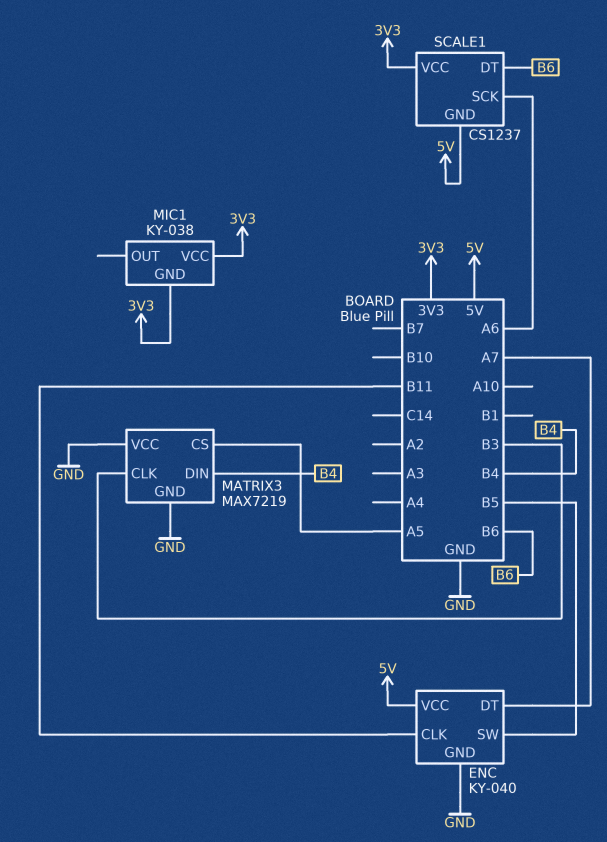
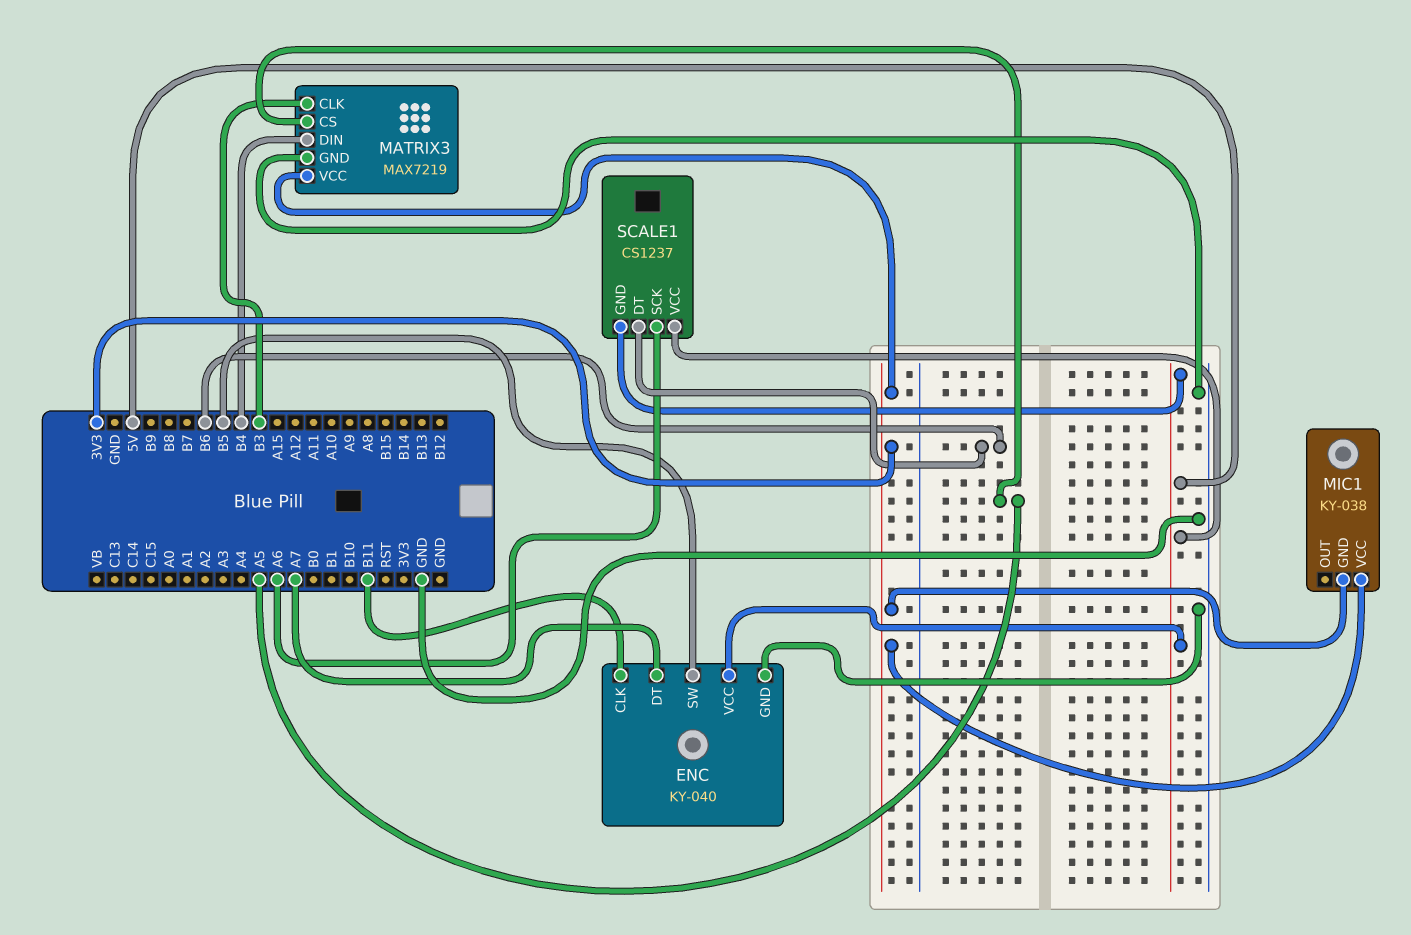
MATRIX3 pin VCC: GND -> 3V3
SCALE1 pin VCC: 3V3 -> 5V

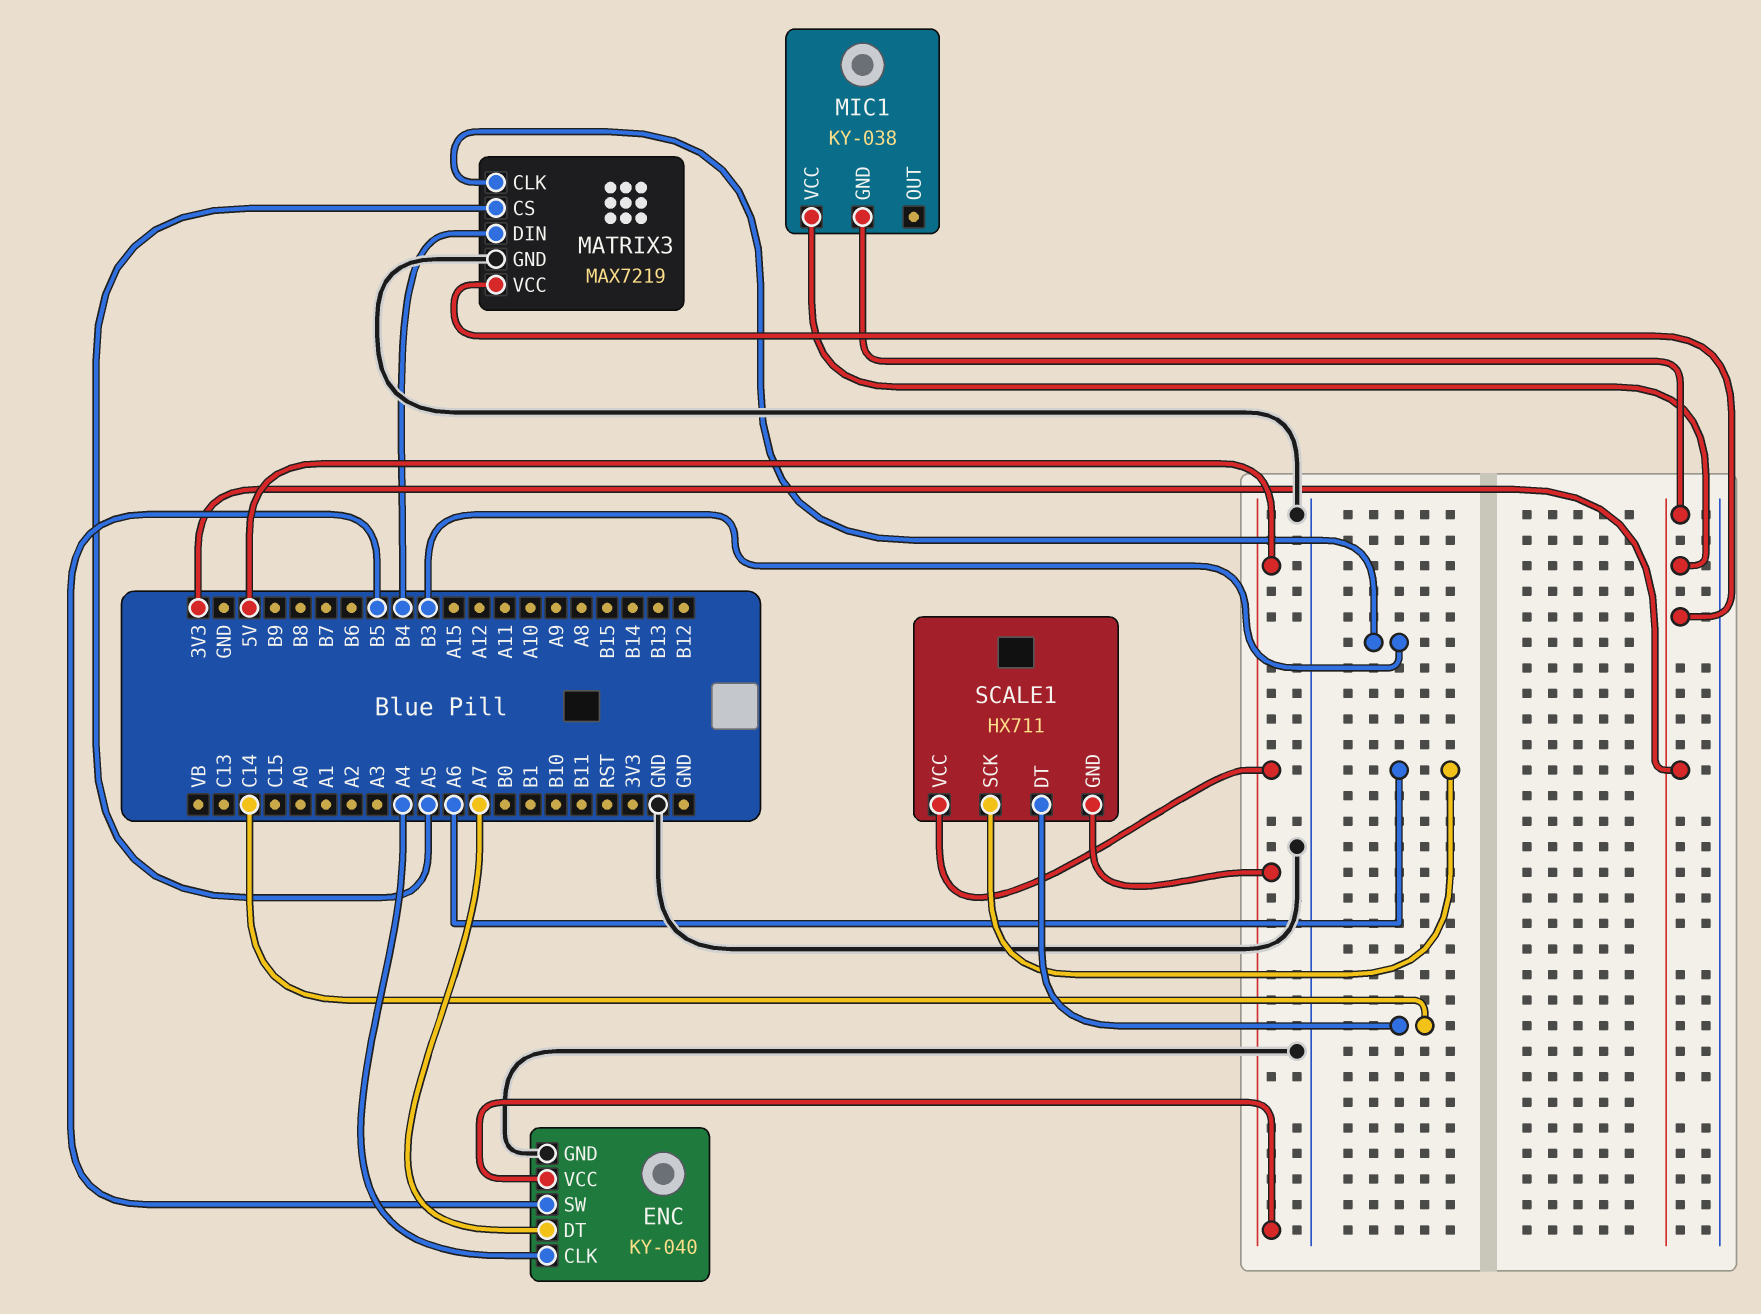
ENC pin CLK: B11 -> A4
SCALE1: CS1237 -> HX711
SCALE1 pin DT: B6 -> C14

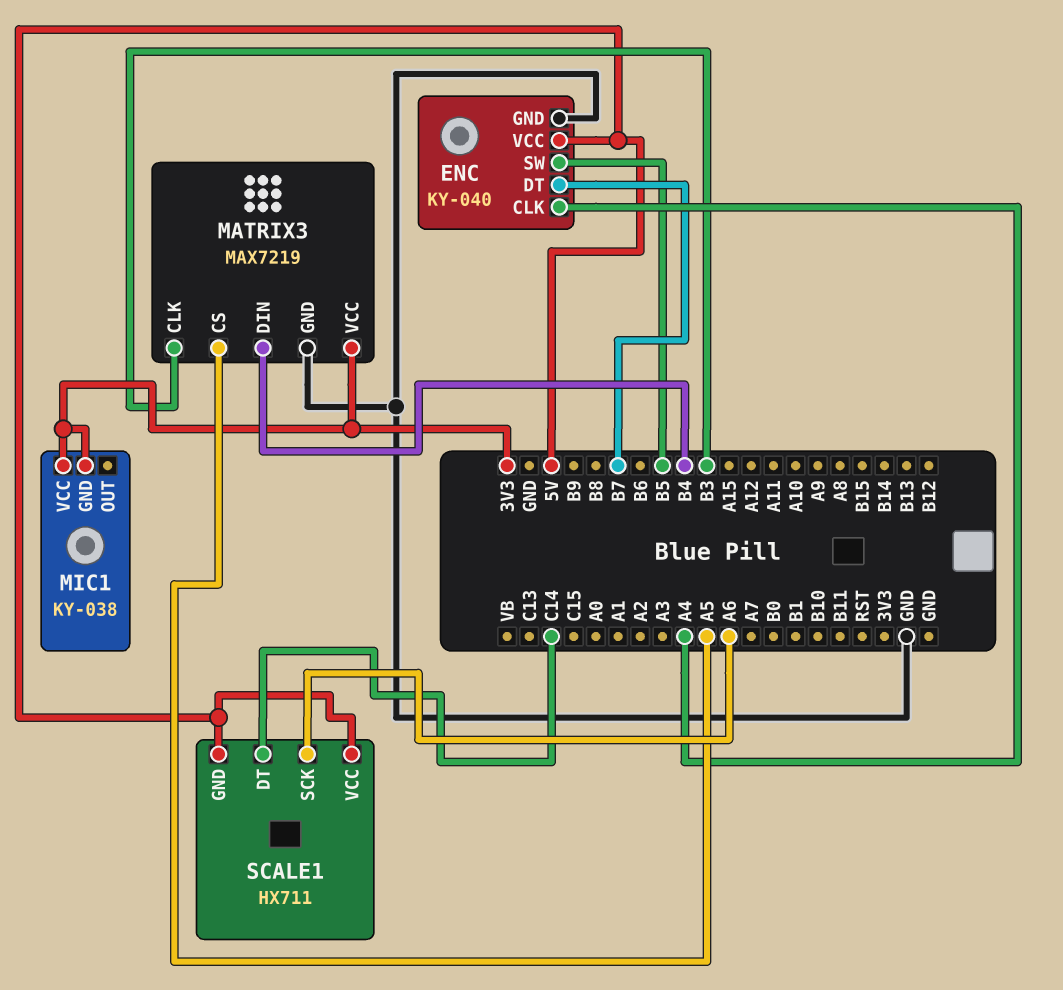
ENC pin DT: A7 -> B7

